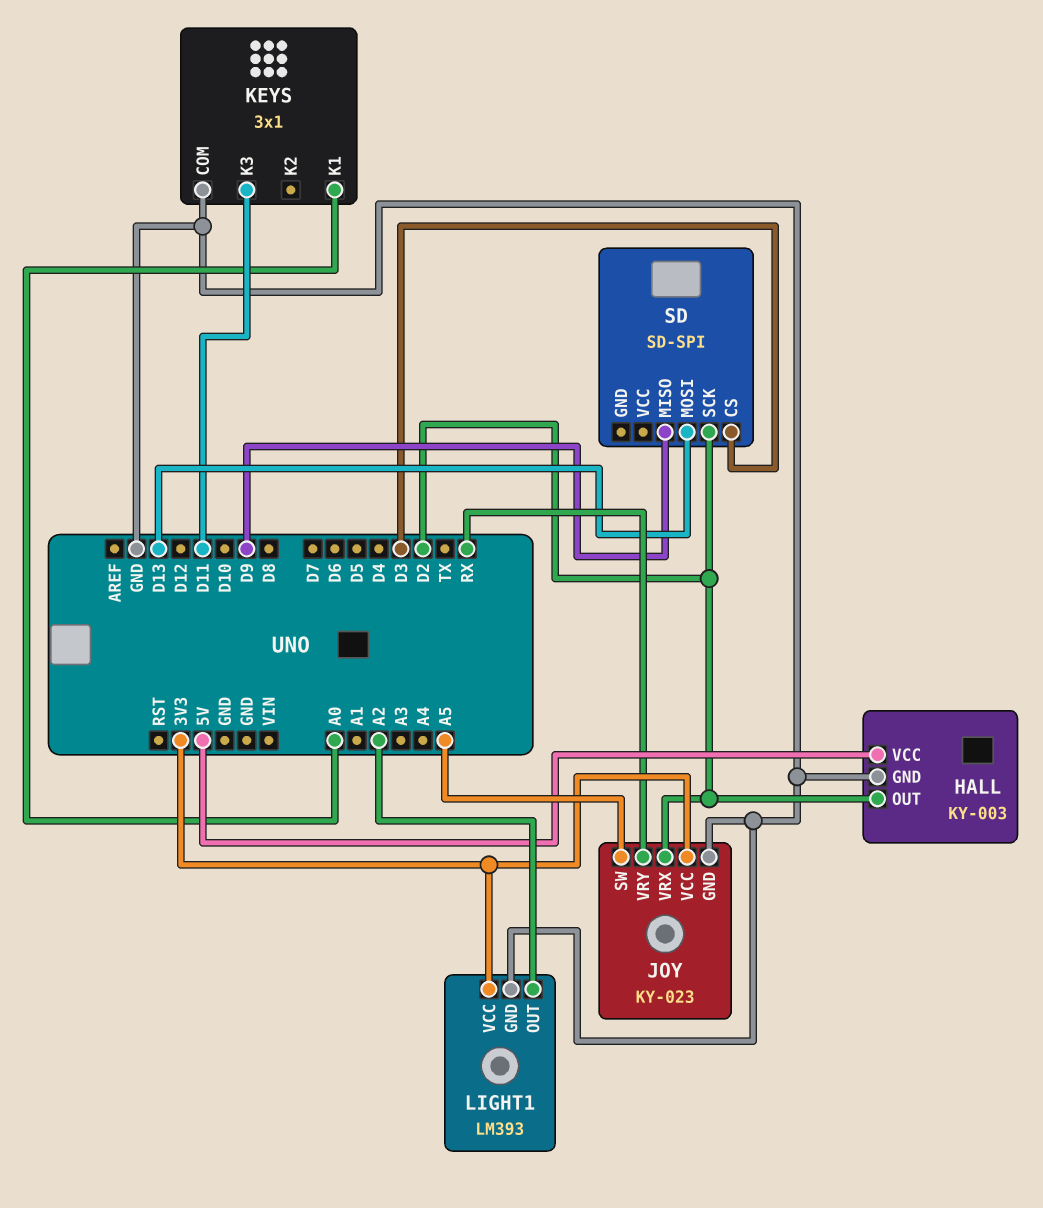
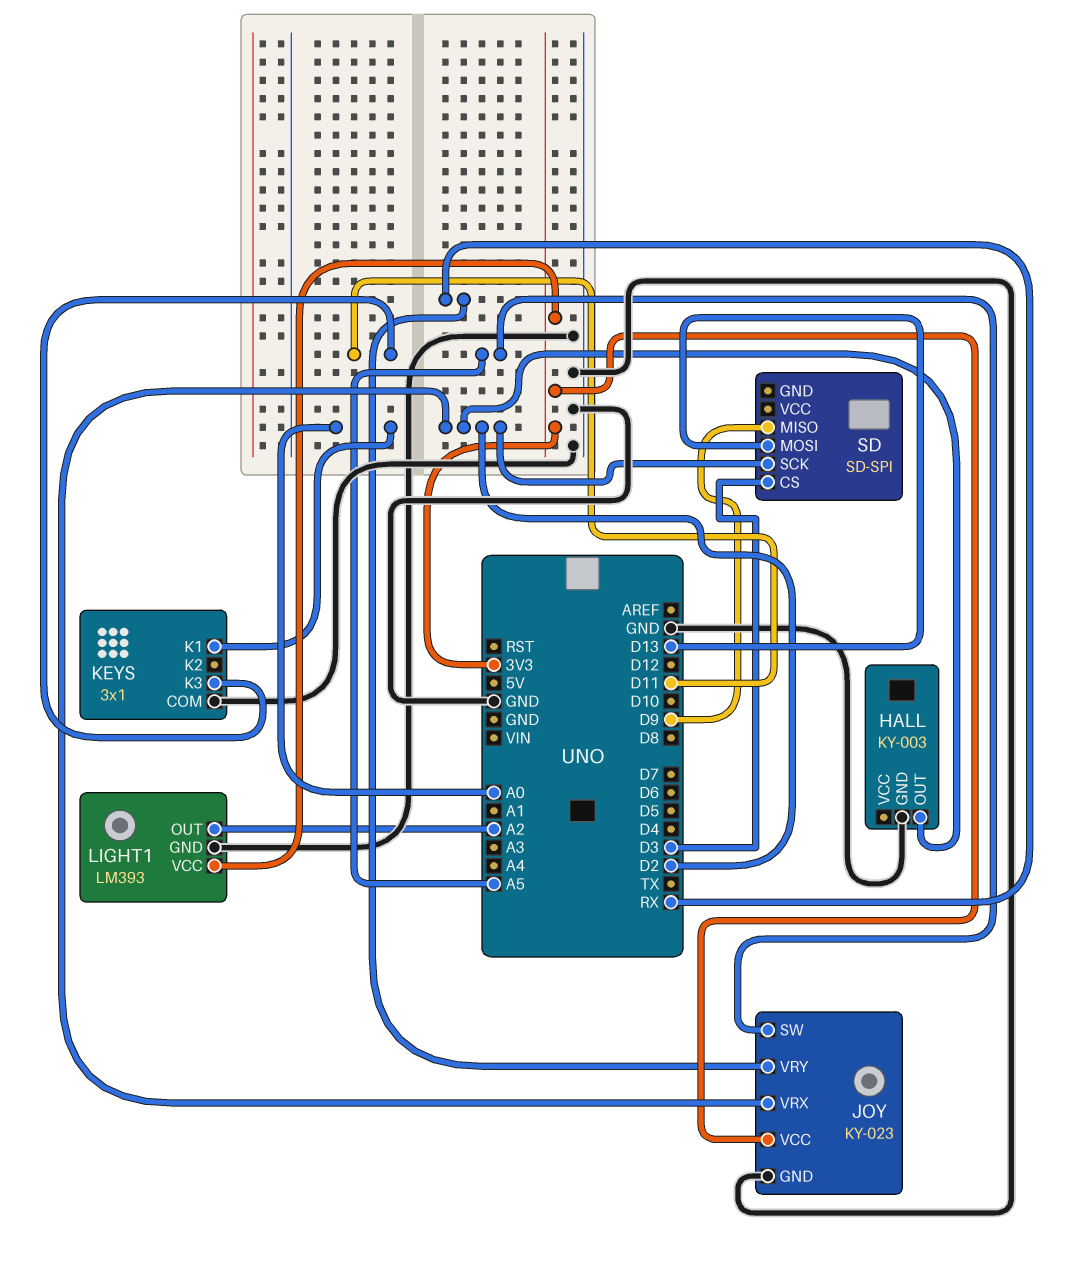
HALL pin VCC: 5V -> none

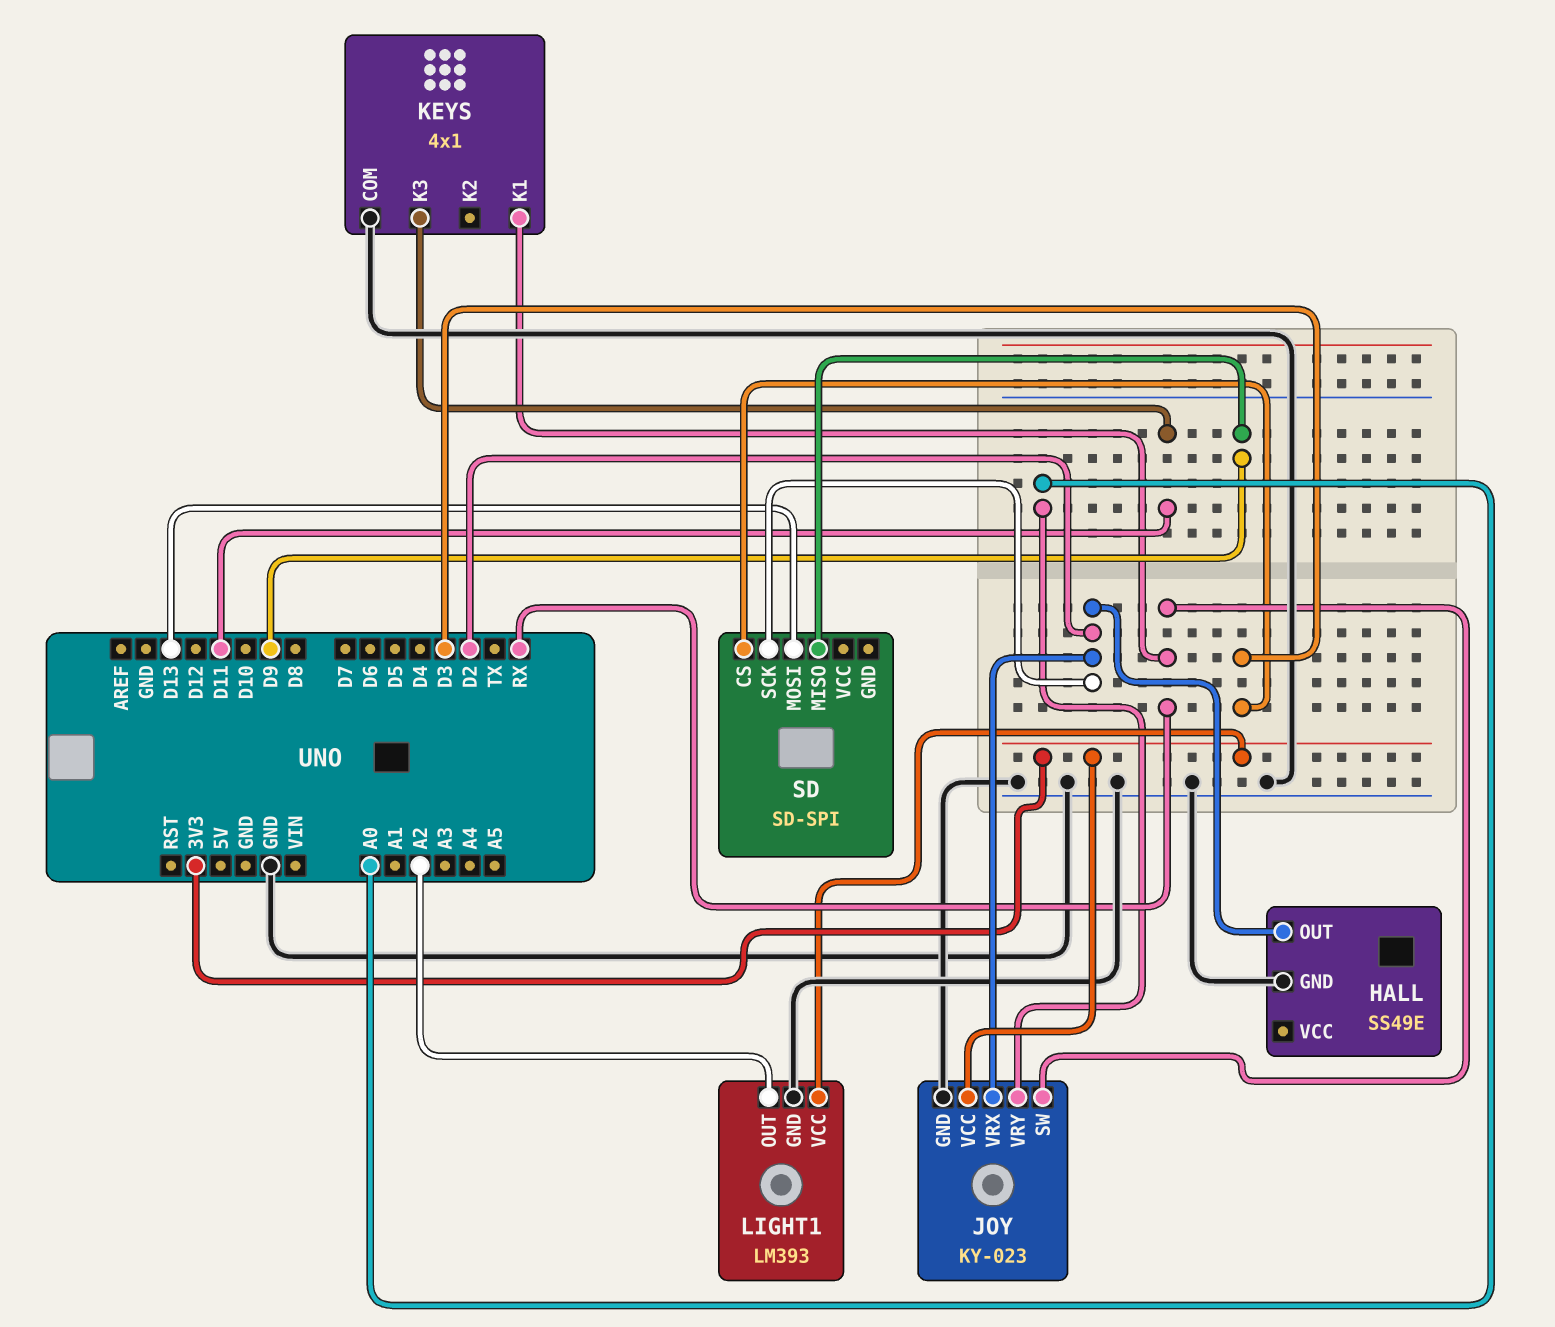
HALL: KY-003 -> SS49E
JOY pin SW: A5 -> RX
JOY pin VRY: RX -> A0
KEYS: 3x1 -> 4x1
KEYS pin K1: A0 -> RX

